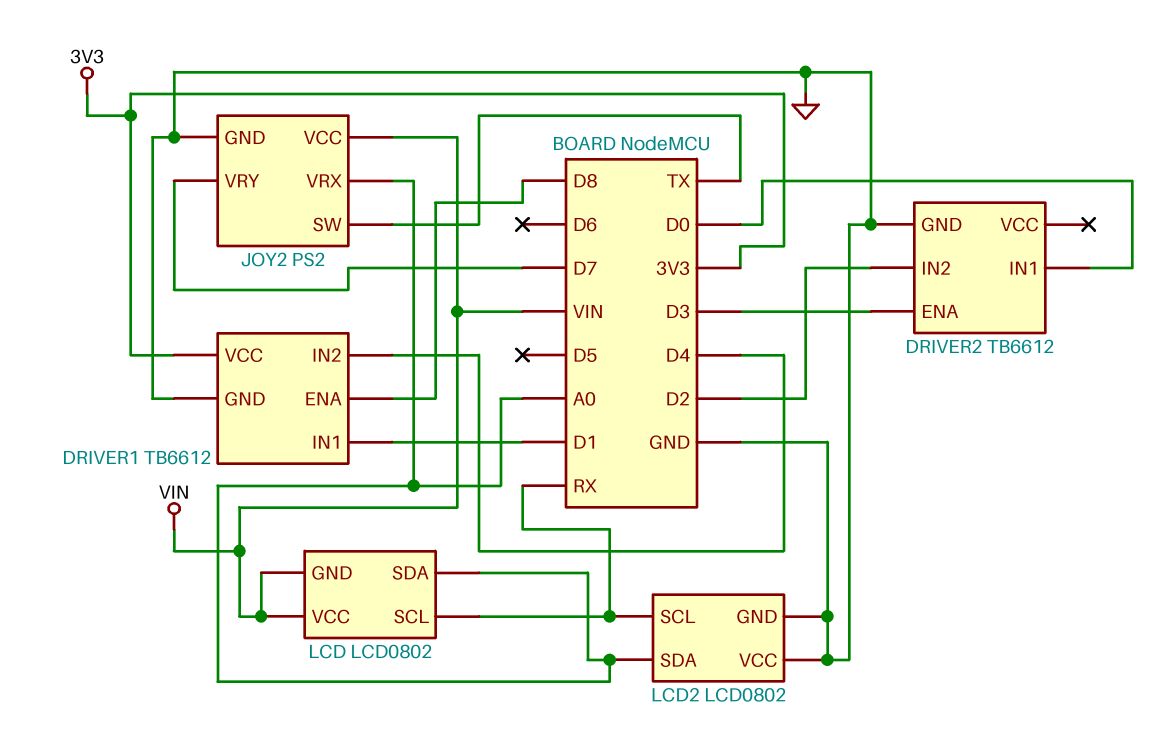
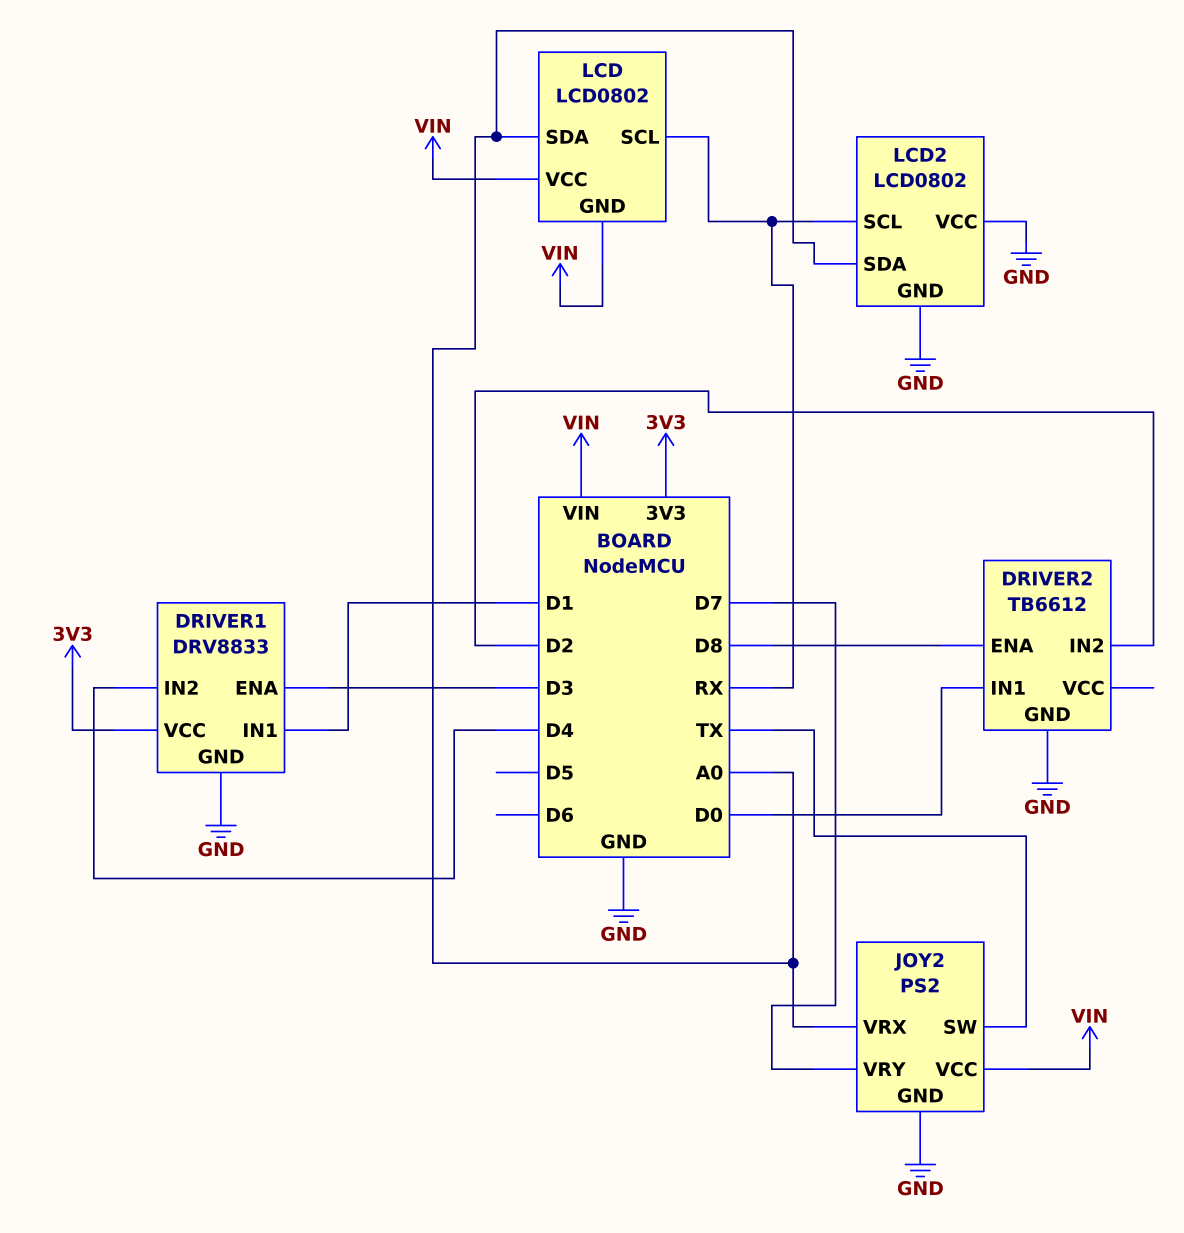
DRIVER1: TB6612 -> DRV8833
DRIVER1 pin ENA: D8 -> D3
DRIVER2 pin ENA: D3 -> D8

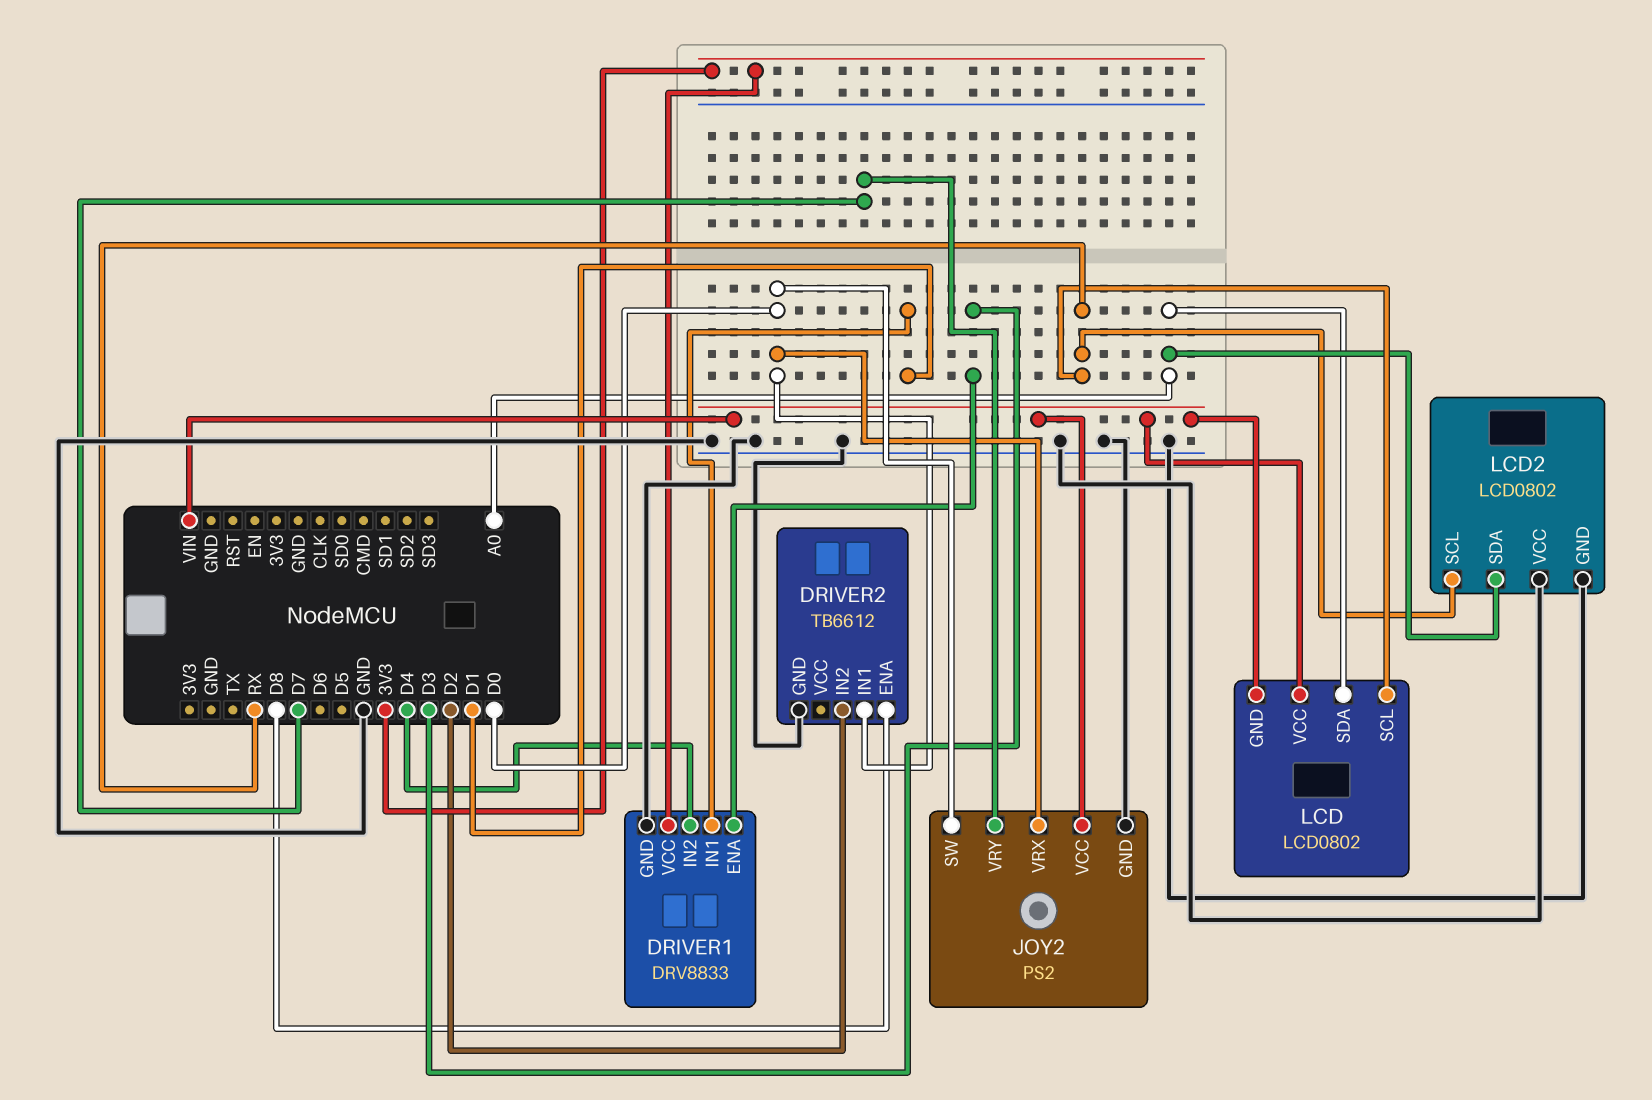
JOY2 pin SW: TX -> D0
JOY2 pin VRX: A0 -> D0

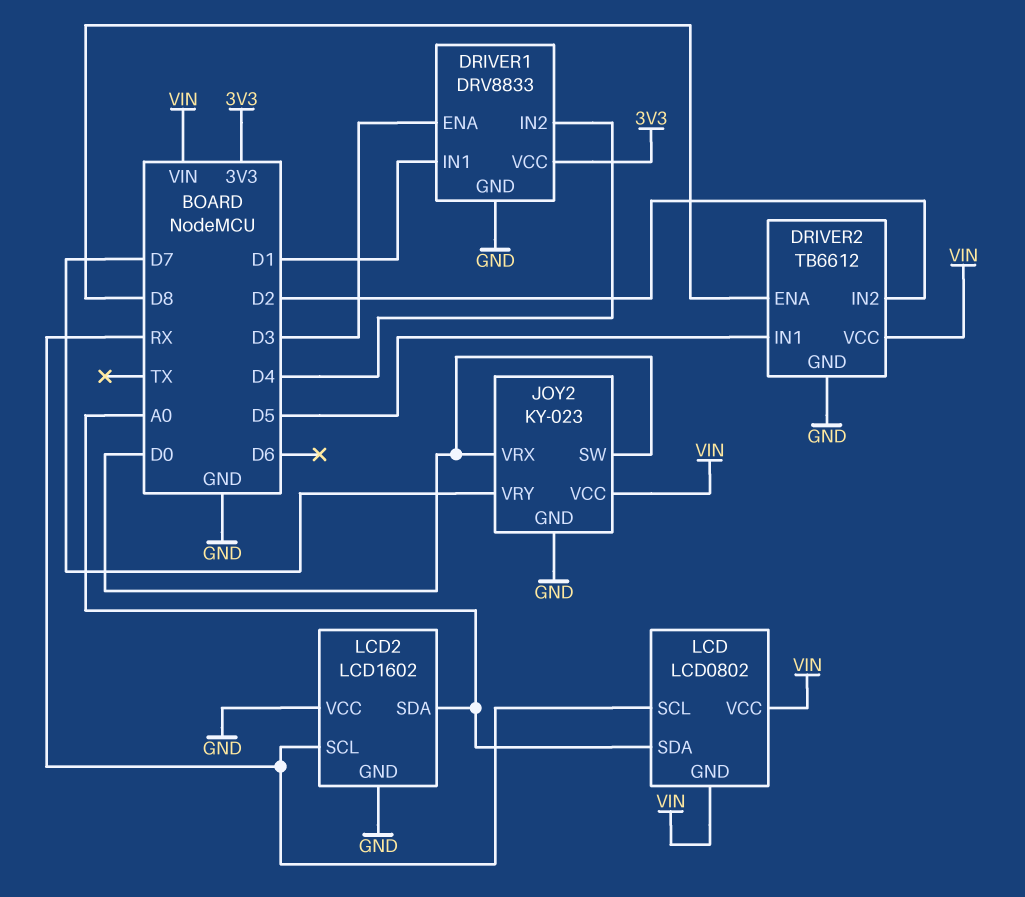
DRIVER2 pin IN1: D0 -> D5
DRIVER2 pin VCC: none -> VIN
JOY2: PS2 -> KY-023
LCD2: LCD0802 -> LCD1602

